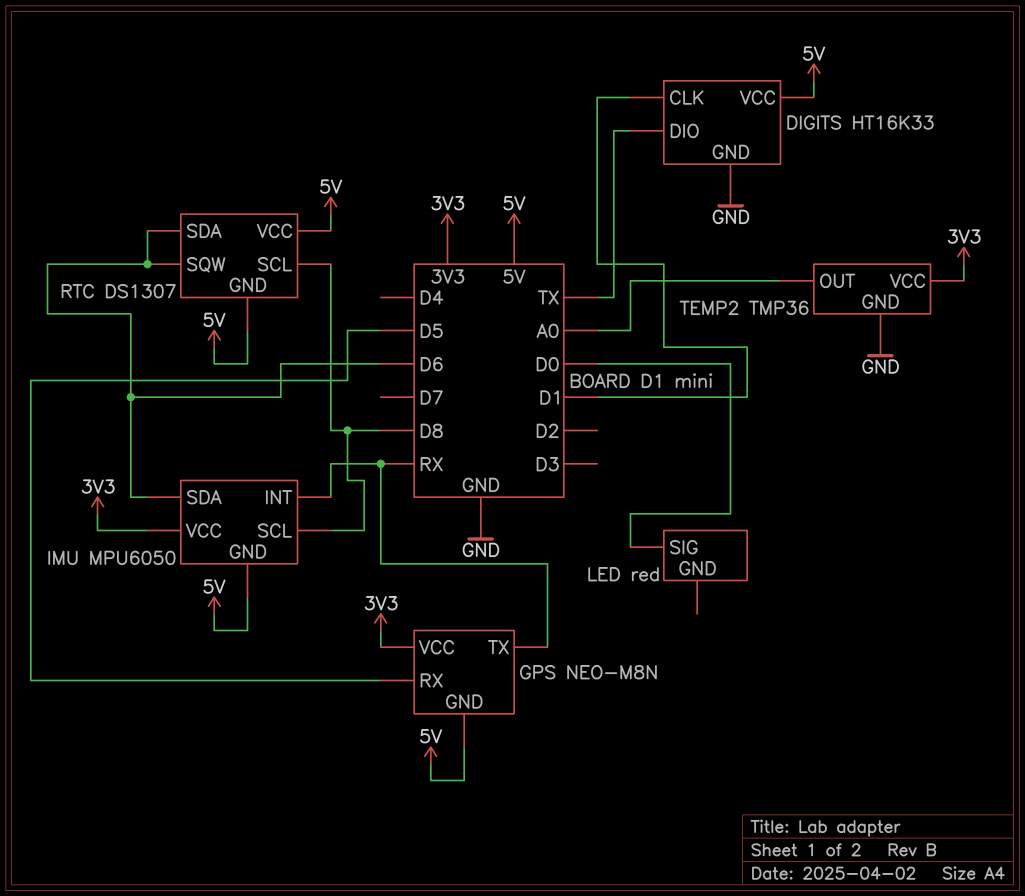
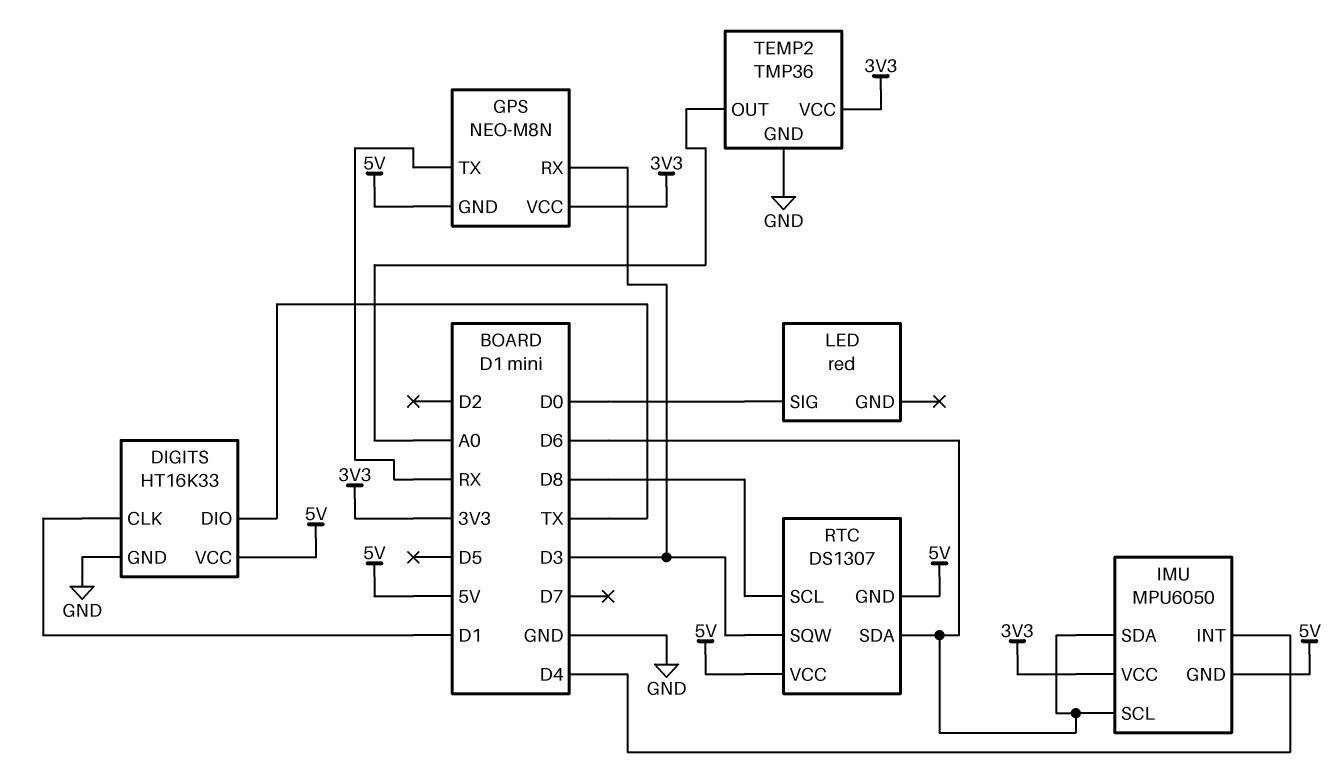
GPS pin RX: D5 -> D3
IMU pin INT: RX -> D4
IMU pin SCL: D8 -> D6
RTC pin SQW: D6 -> D3

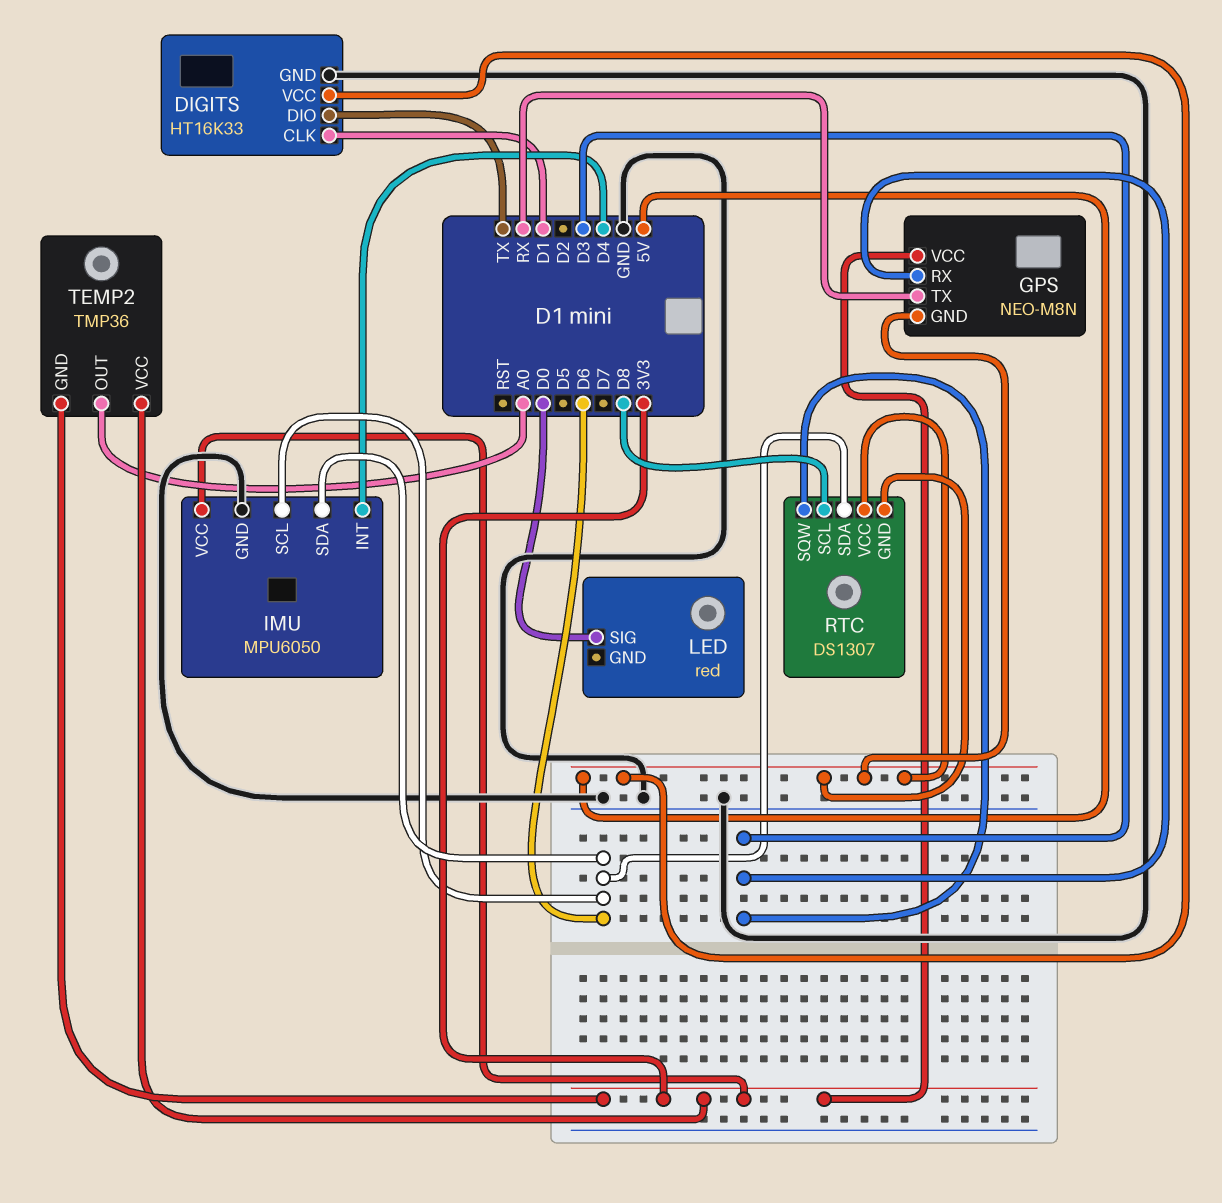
IMU pin GND: 5V -> GND
TEMP2 pin GND: GND -> 3V3

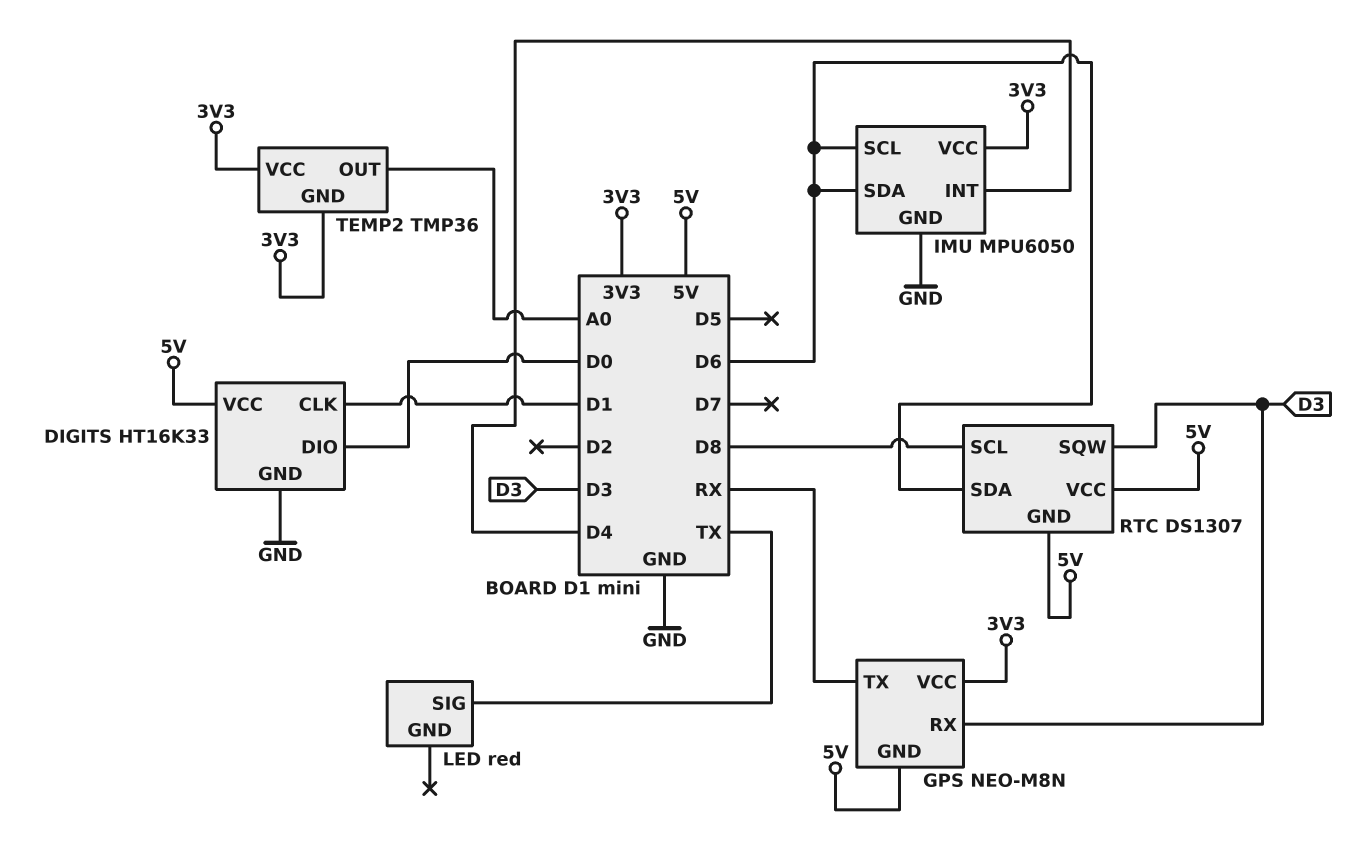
DIGITS pin DIO: TX -> D0
LED pin SIG: D0 -> TX

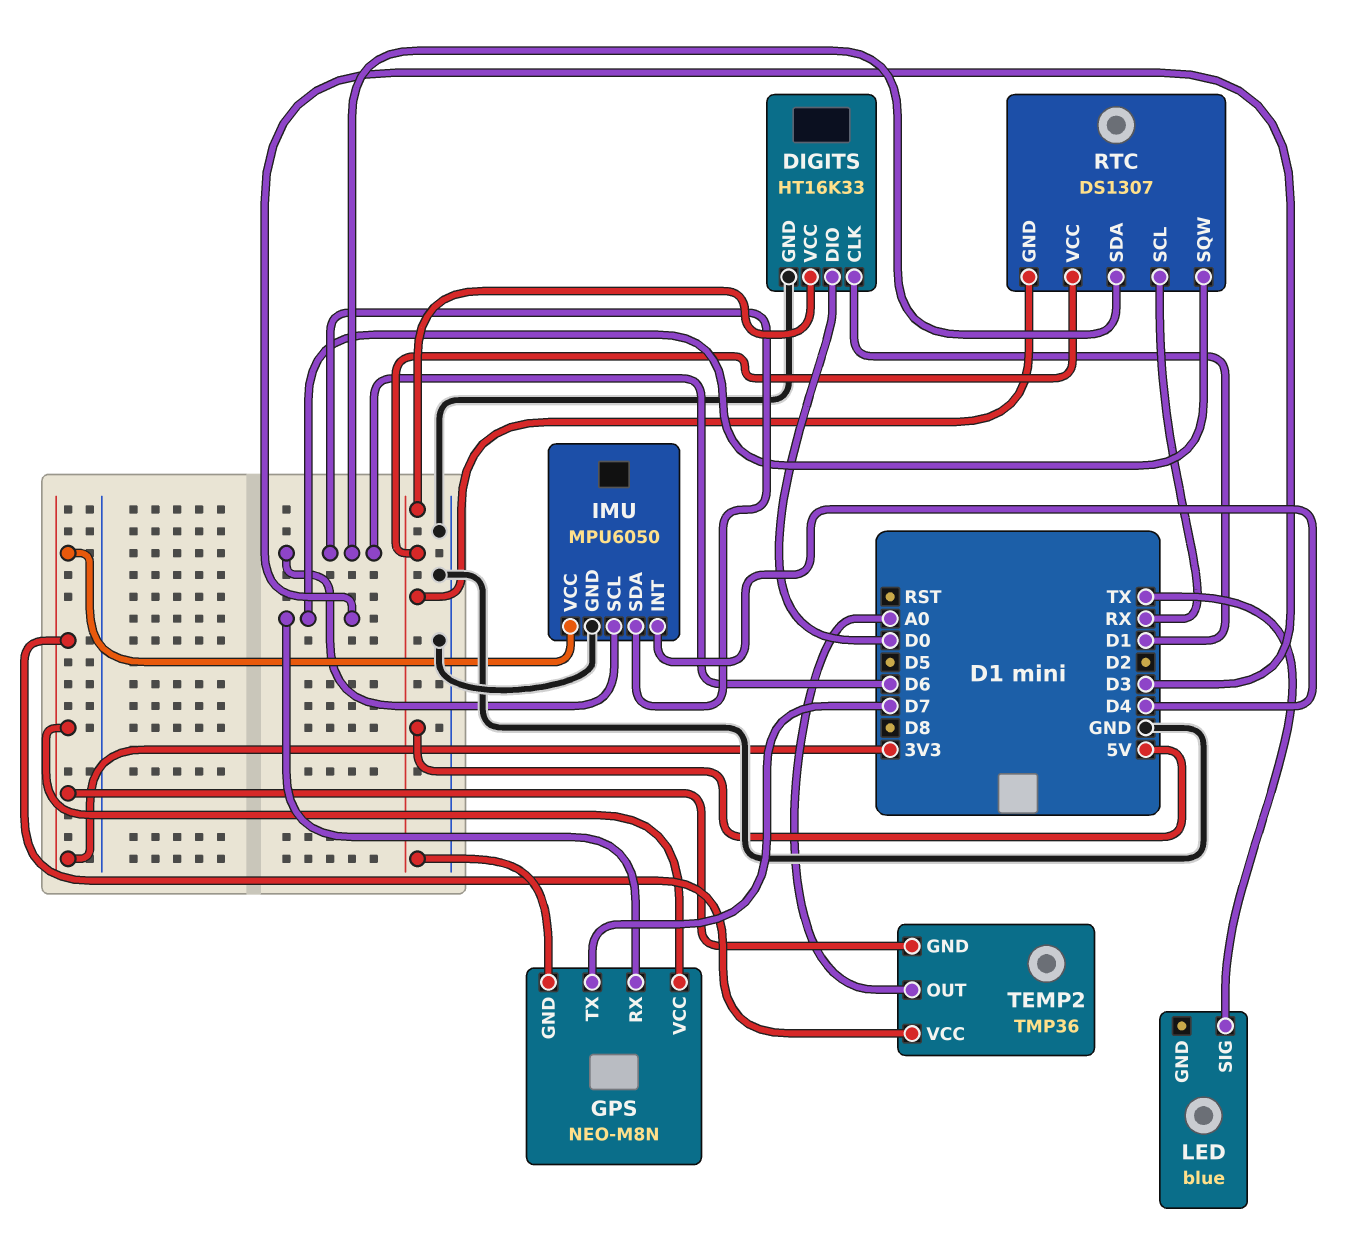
GPS pin TX: RX -> D7
LED: red -> blue
RTC pin SCL: D8 -> RX

